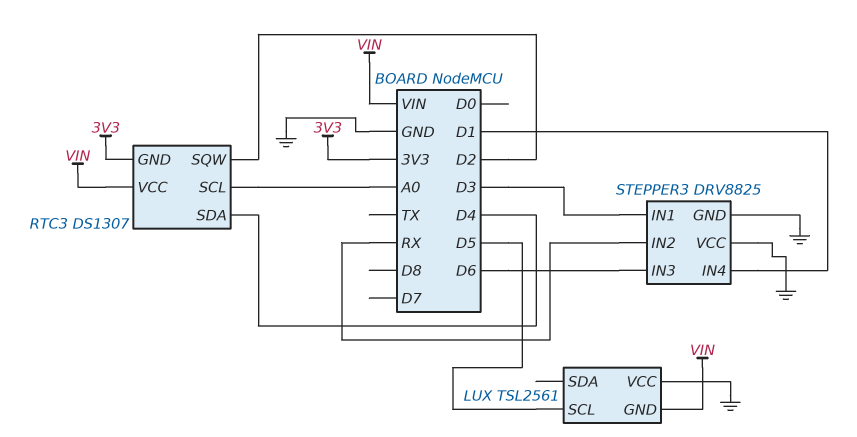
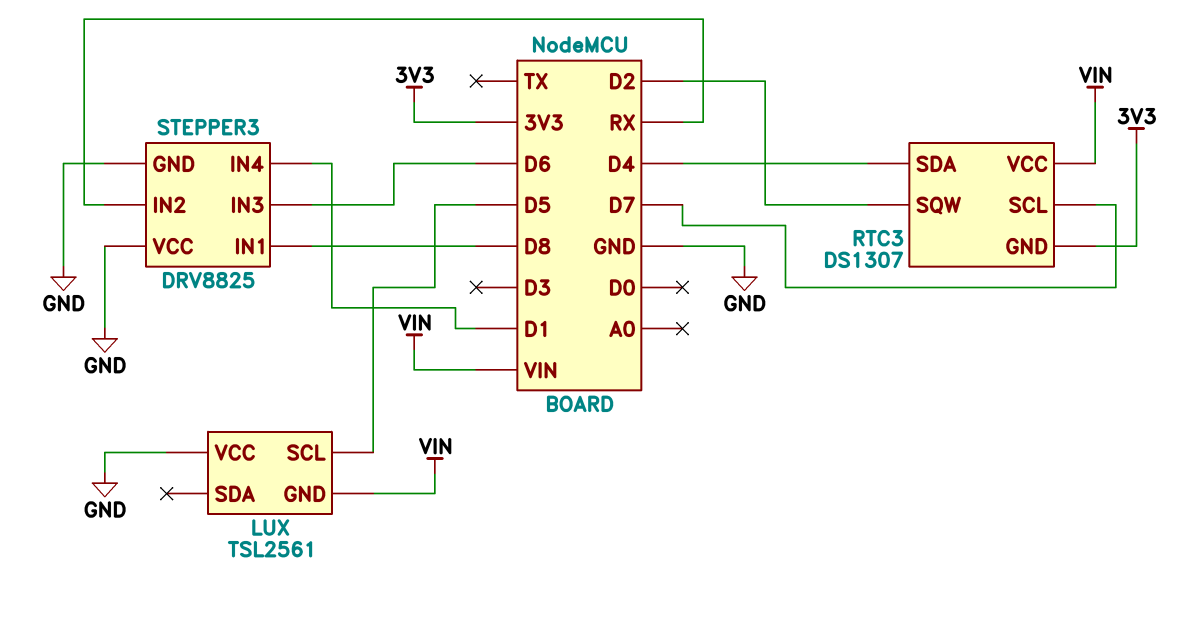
RTC3 pin SCL: A0 -> D7
STEPPER3 pin IN1: D3 -> D8

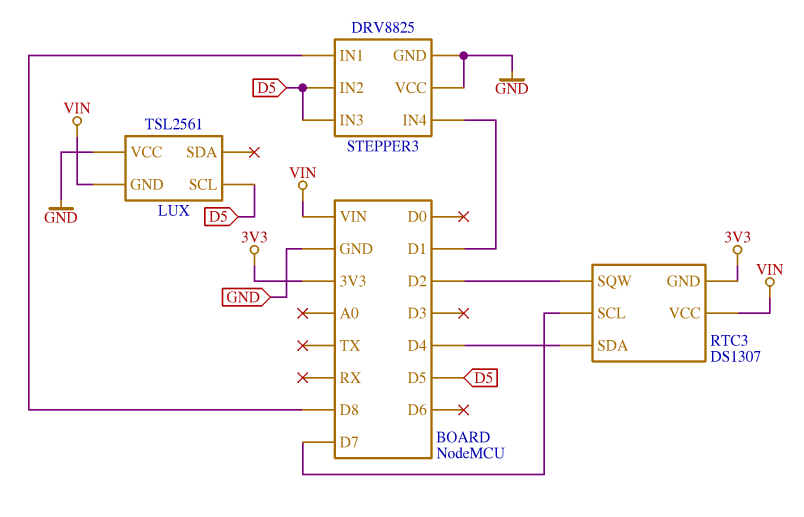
STEPPER3 pin IN2: RX -> D5
STEPPER3 pin IN3: D6 -> D5

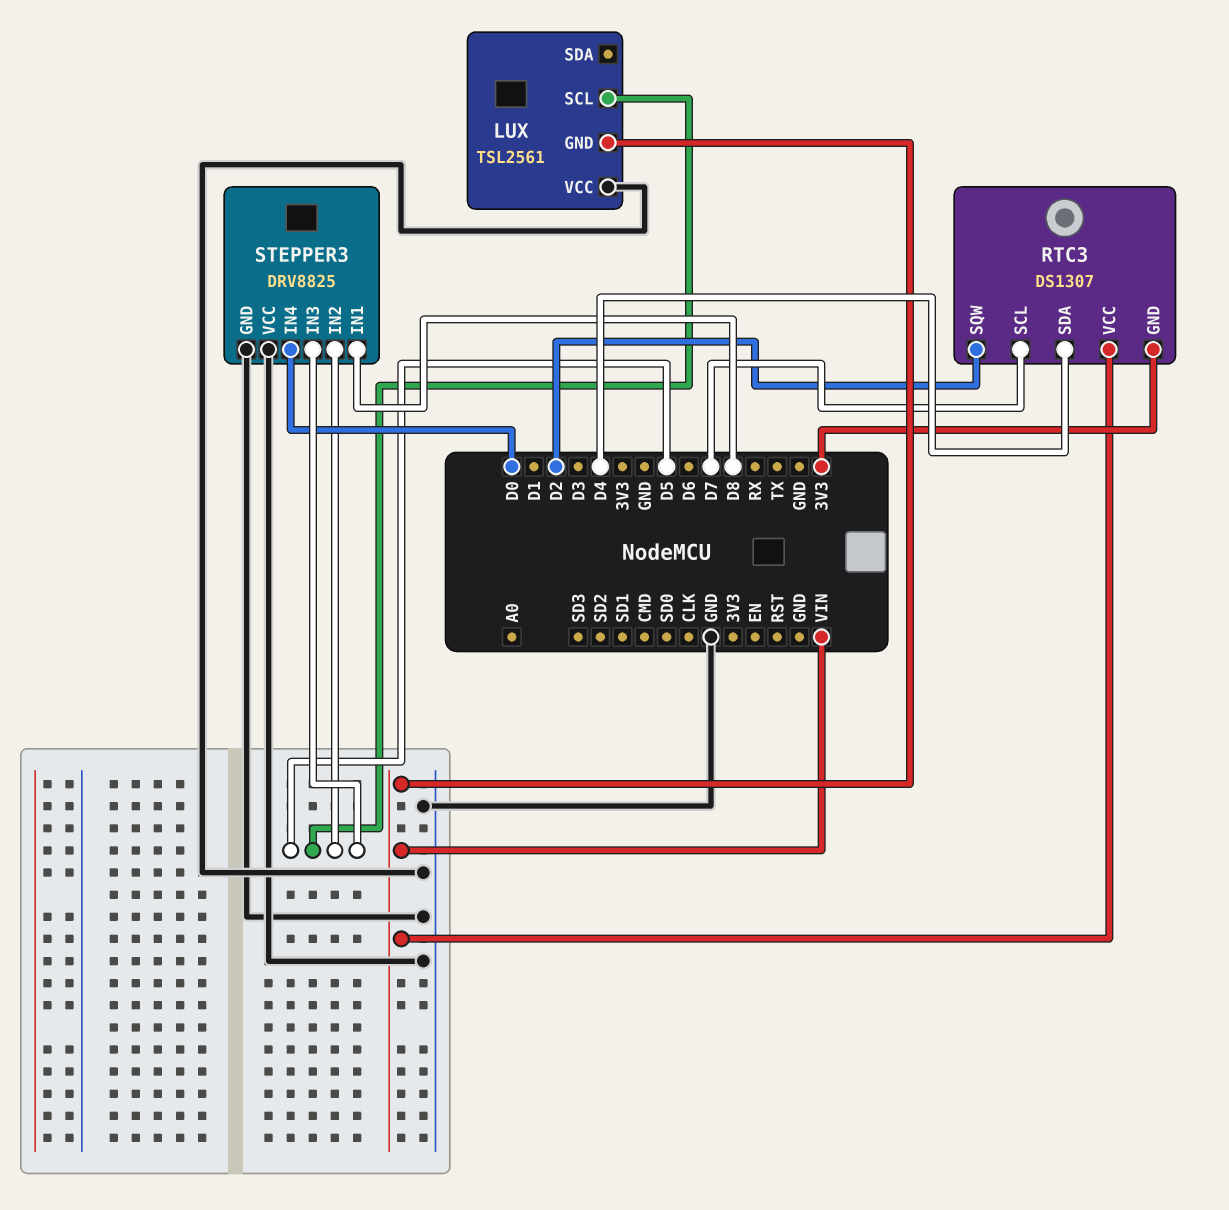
STEPPER3 pin IN4: D1 -> D0

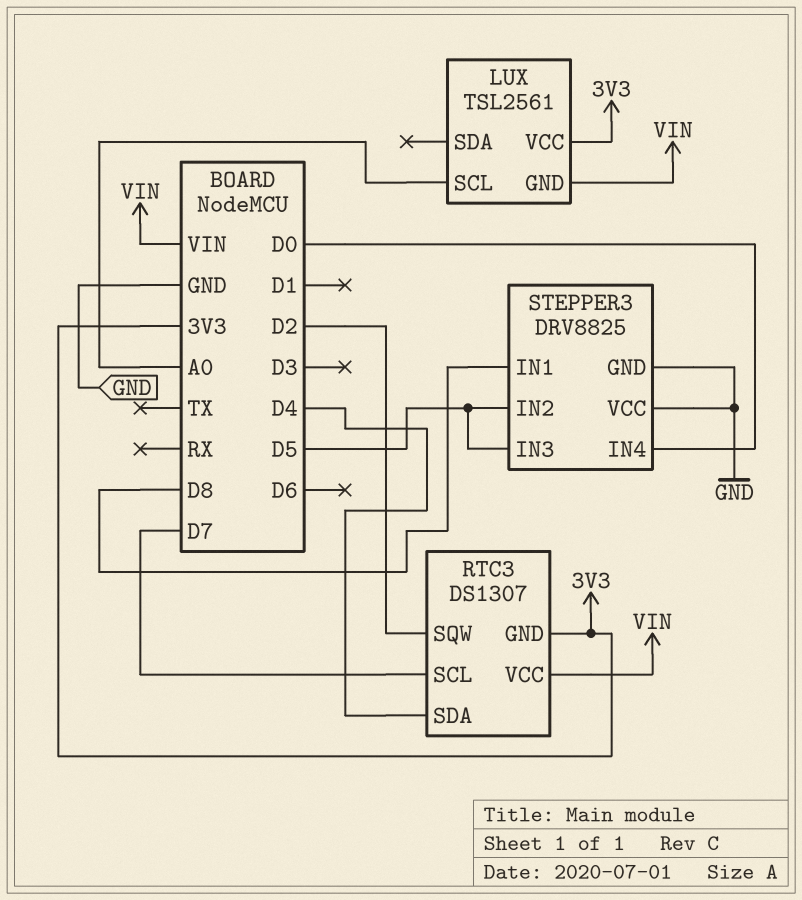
LUX pin SCL: D5 -> A0
LUX pin VCC: GND -> 3V3

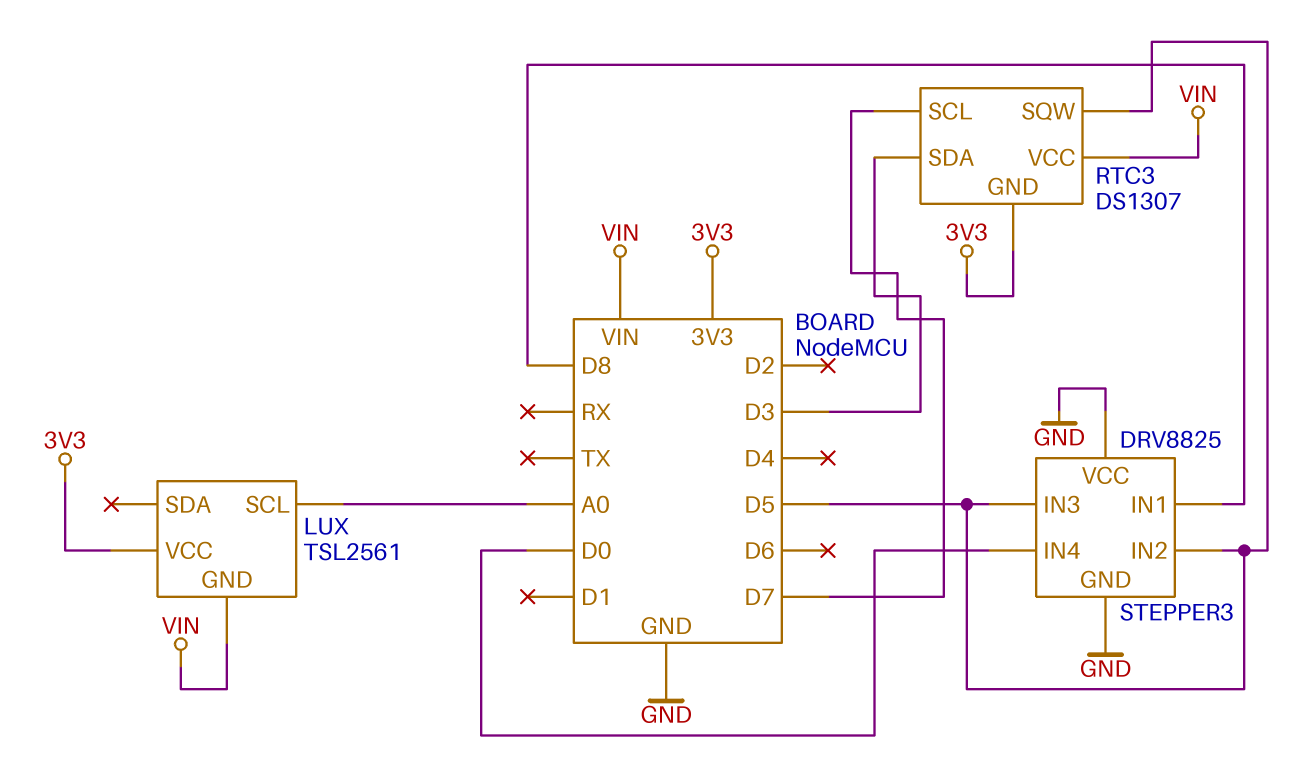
RTC3 pin SDA: D4 -> D3
RTC3 pin SQW: D2 -> D5

